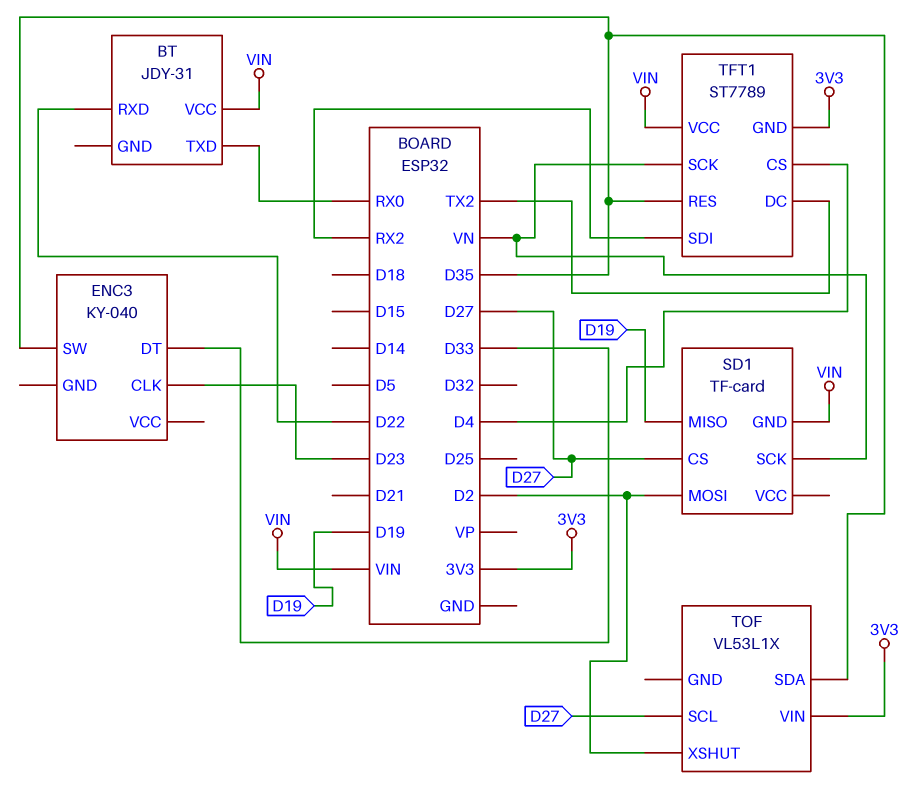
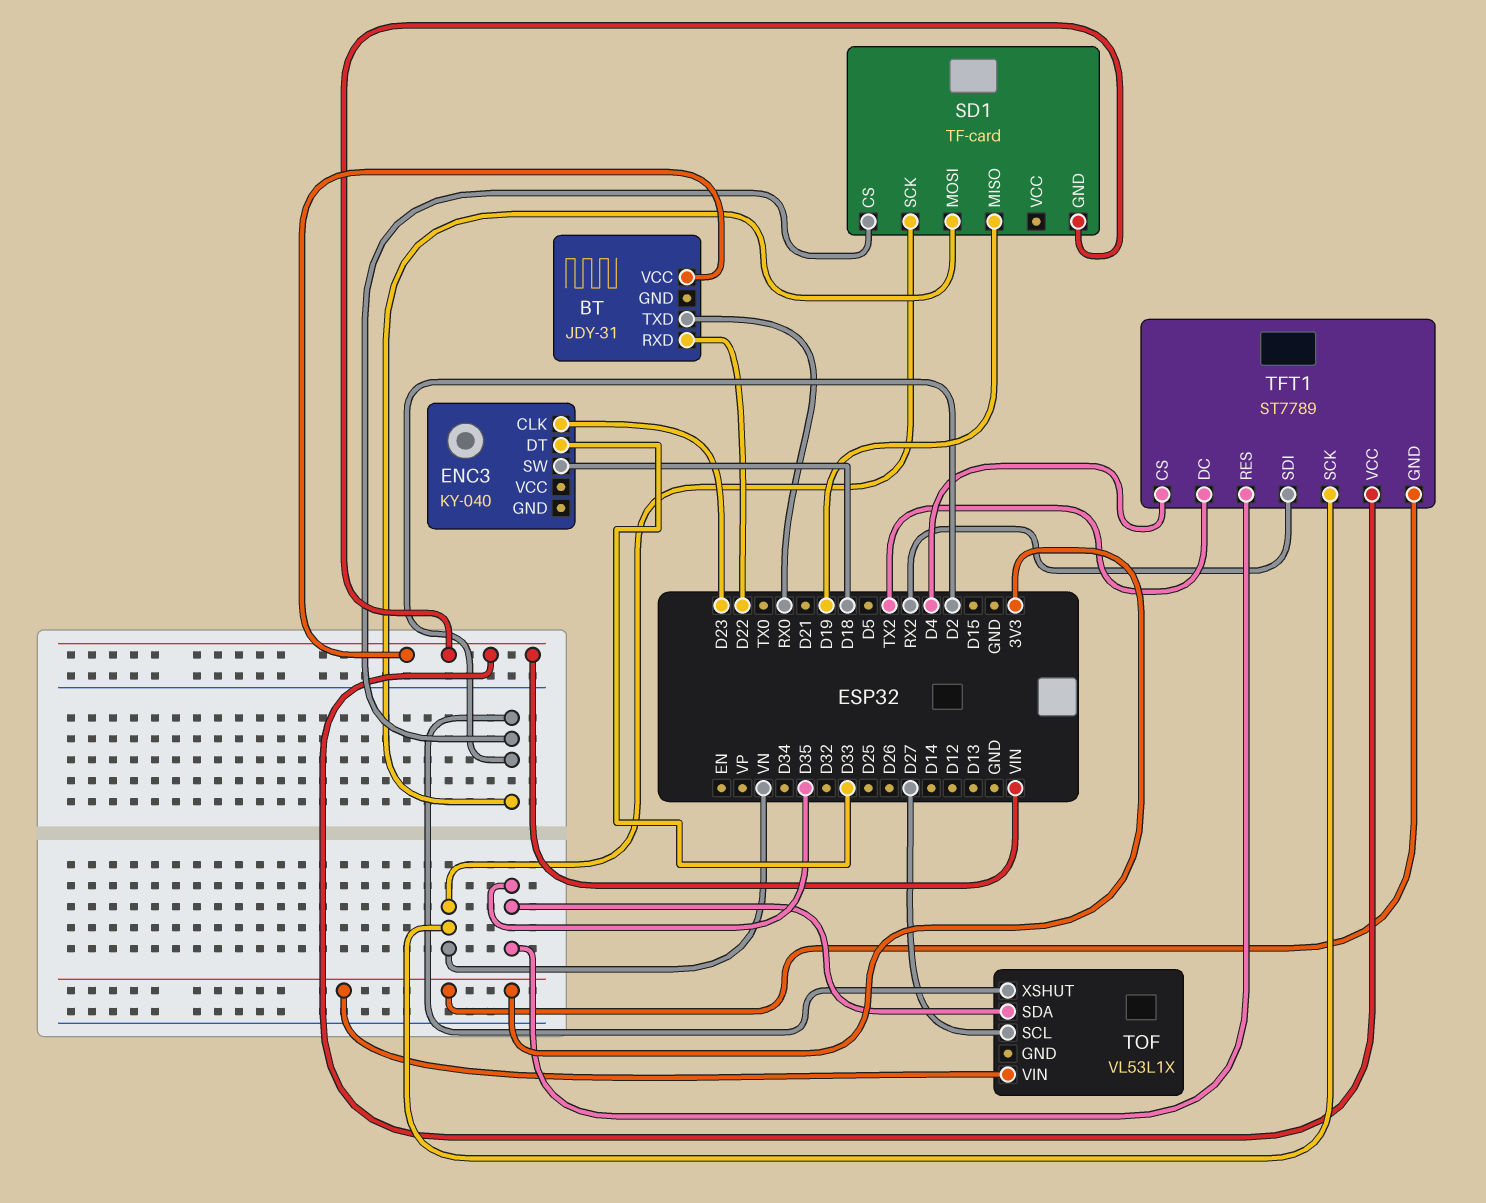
ENC3 pin SW: D35 -> D18
SD1 pin CS: D27 -> D2

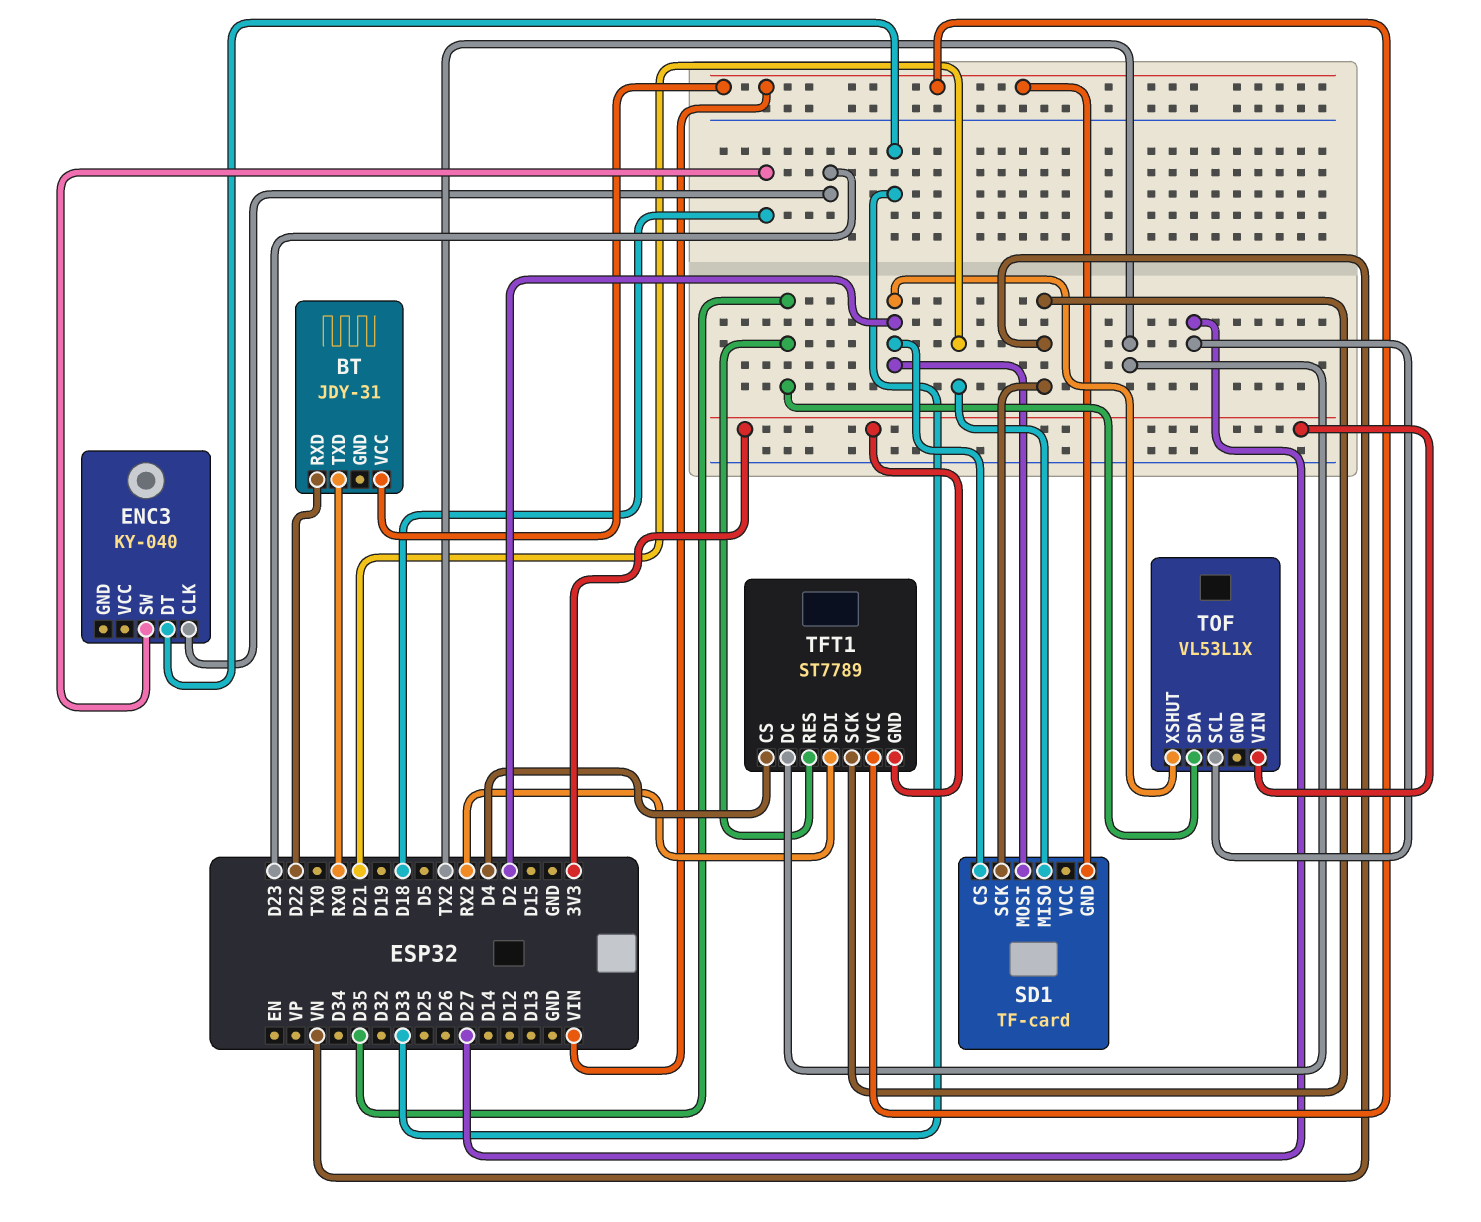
SD1 pin MISO: D19 -> D21

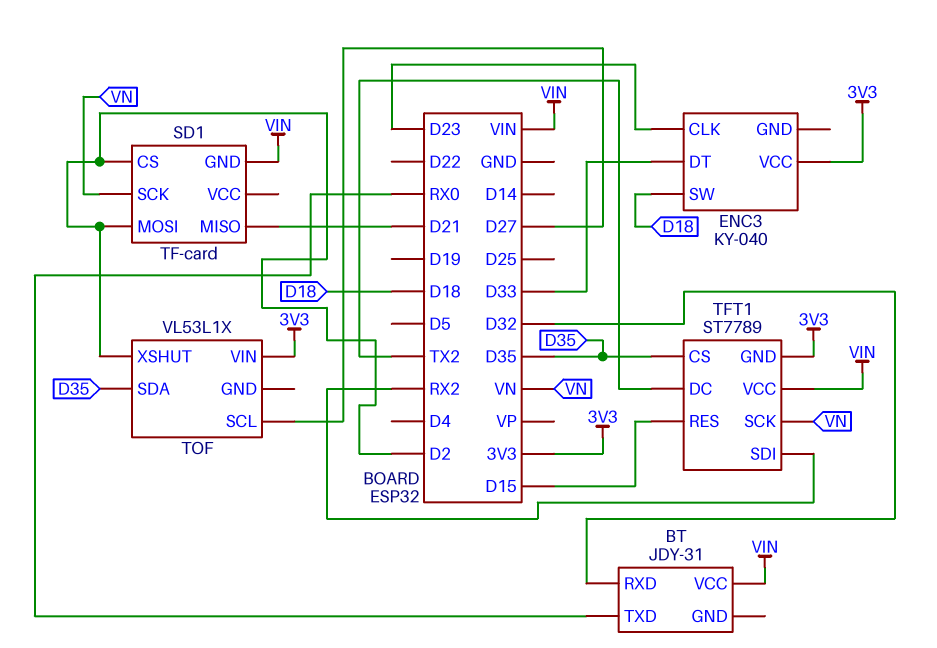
BT pin RXD: D22 -> D32
ENC3 pin VCC: none -> 3V3
TFT1 pin CS: D4 -> D35
TFT1 pin RES: D35 -> D15

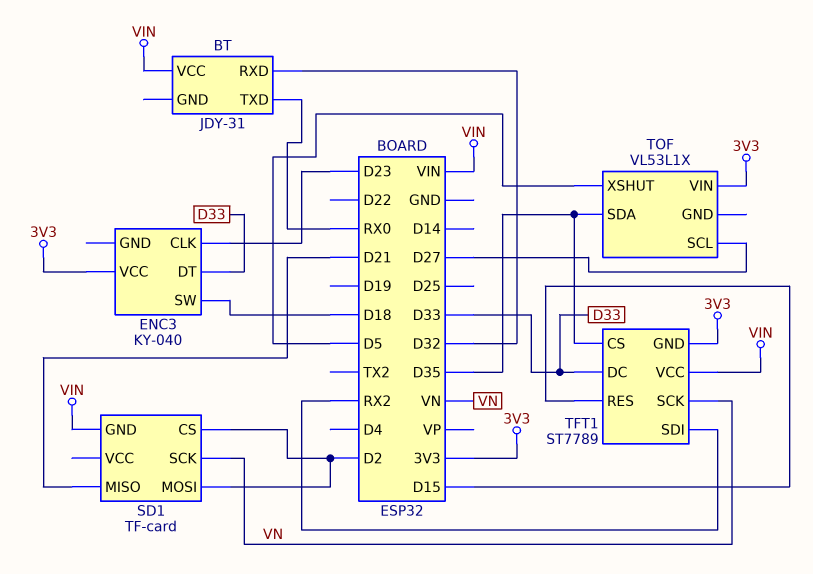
TFT1 pin DC: TX2 -> D33
TOF pin XSHUT: D2 -> D5

